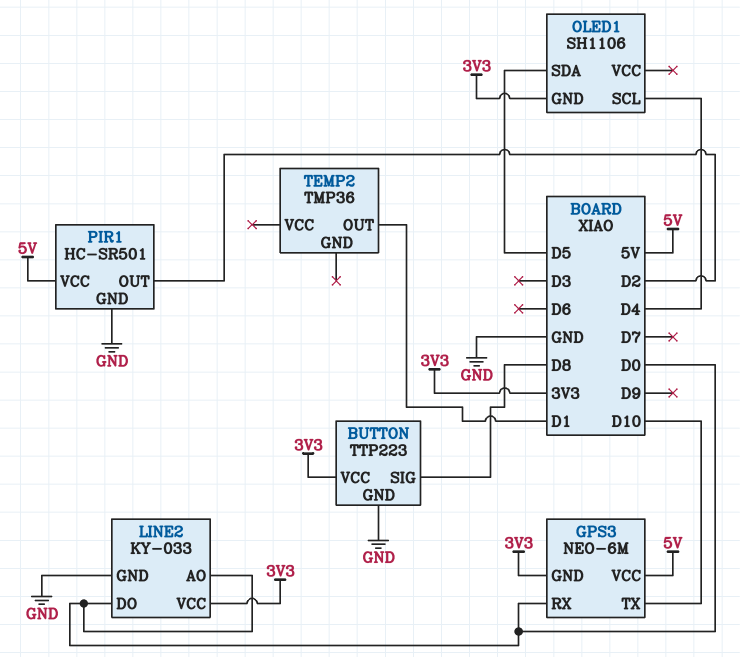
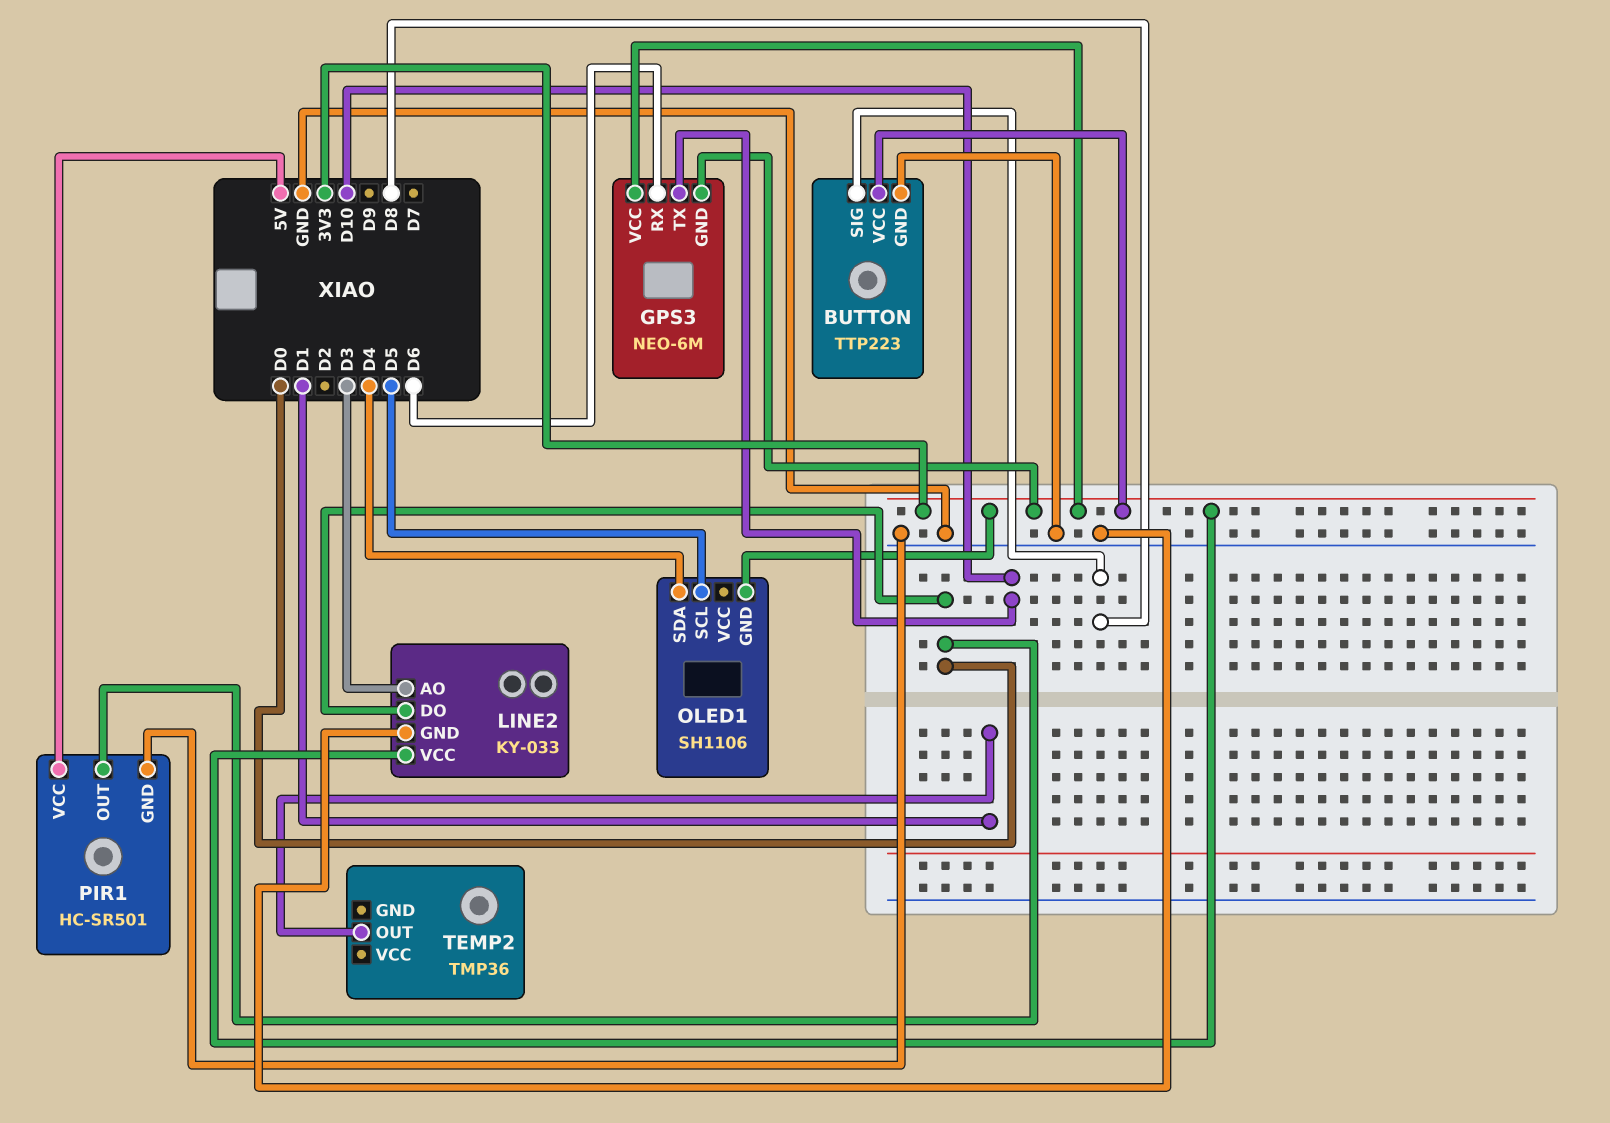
GPS3 pin RX: D0 -> D6
GPS3 pin VCC: 5V -> 3V3
LINE2 pin AO: D0 -> D3
OLED1 pin SCL: D4 -> D5
OLED1 pin SDA: D5 -> D4
PIR1 pin OUT: D2 -> D0

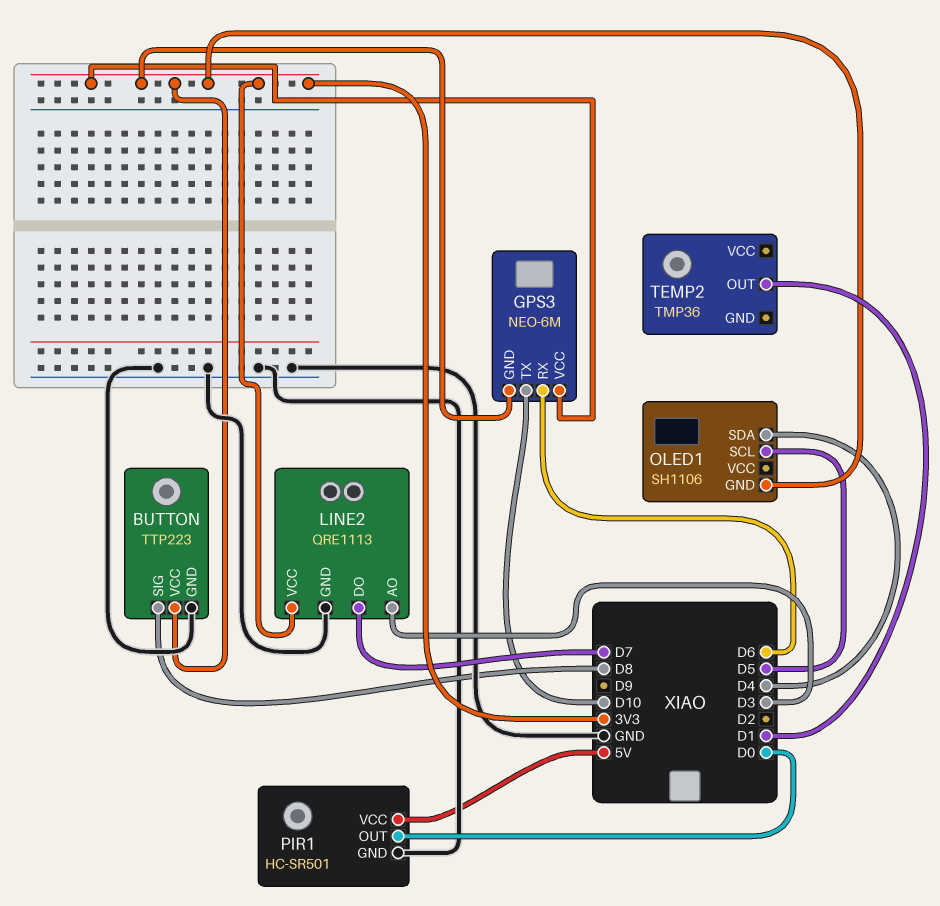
LINE2: KY-033 -> QRE1113
LINE2 pin DO: D0 -> D7

